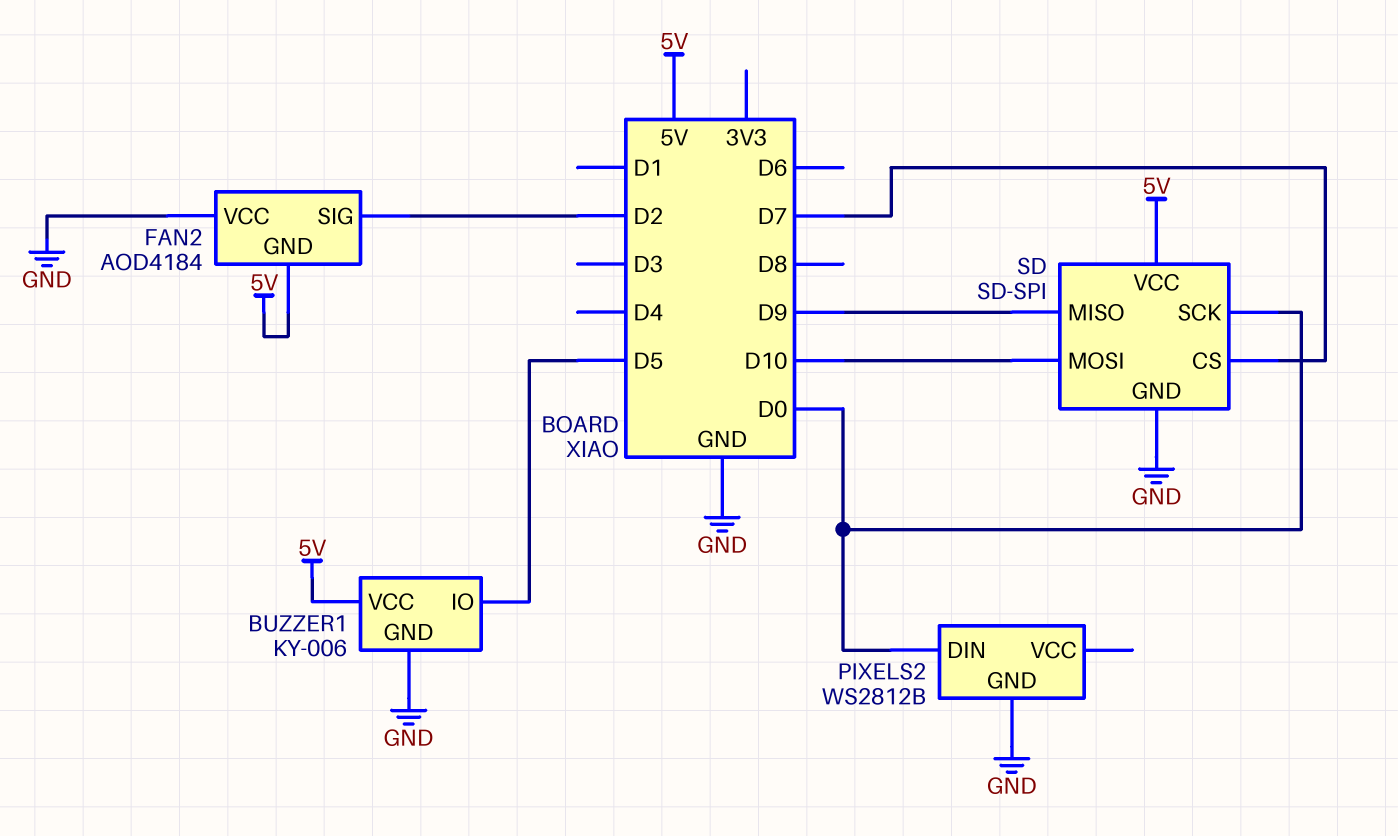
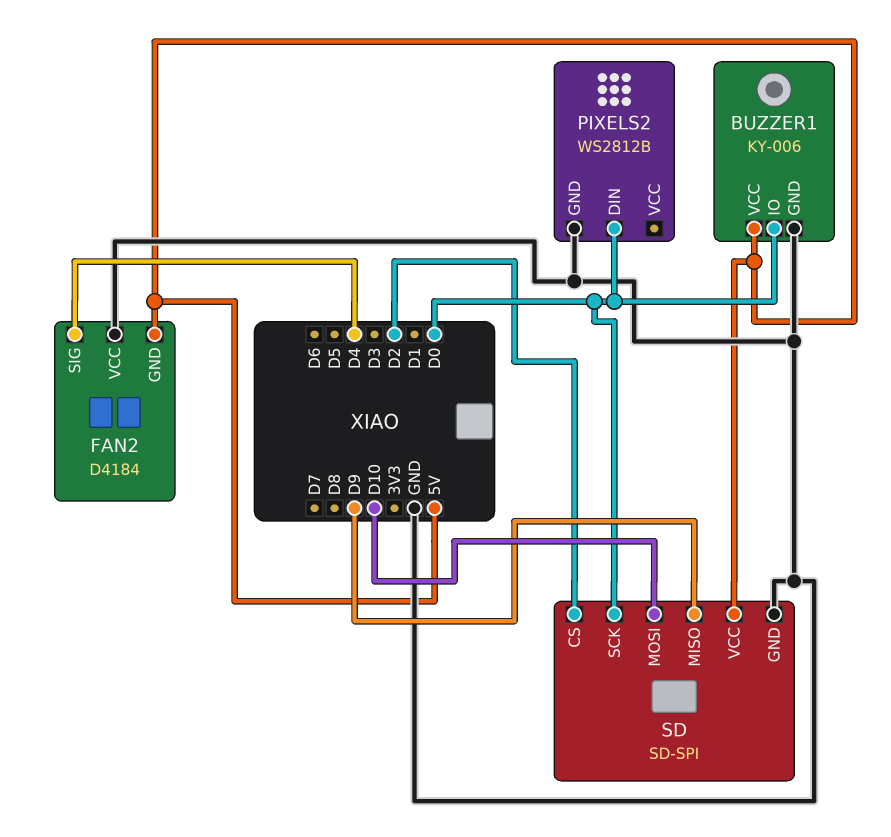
BUZZER1 pin IO: D5 -> D0
FAN2: AOD4184 -> D4184
FAN2 pin SIG: D2 -> D4
SD pin CS: D7 -> D2

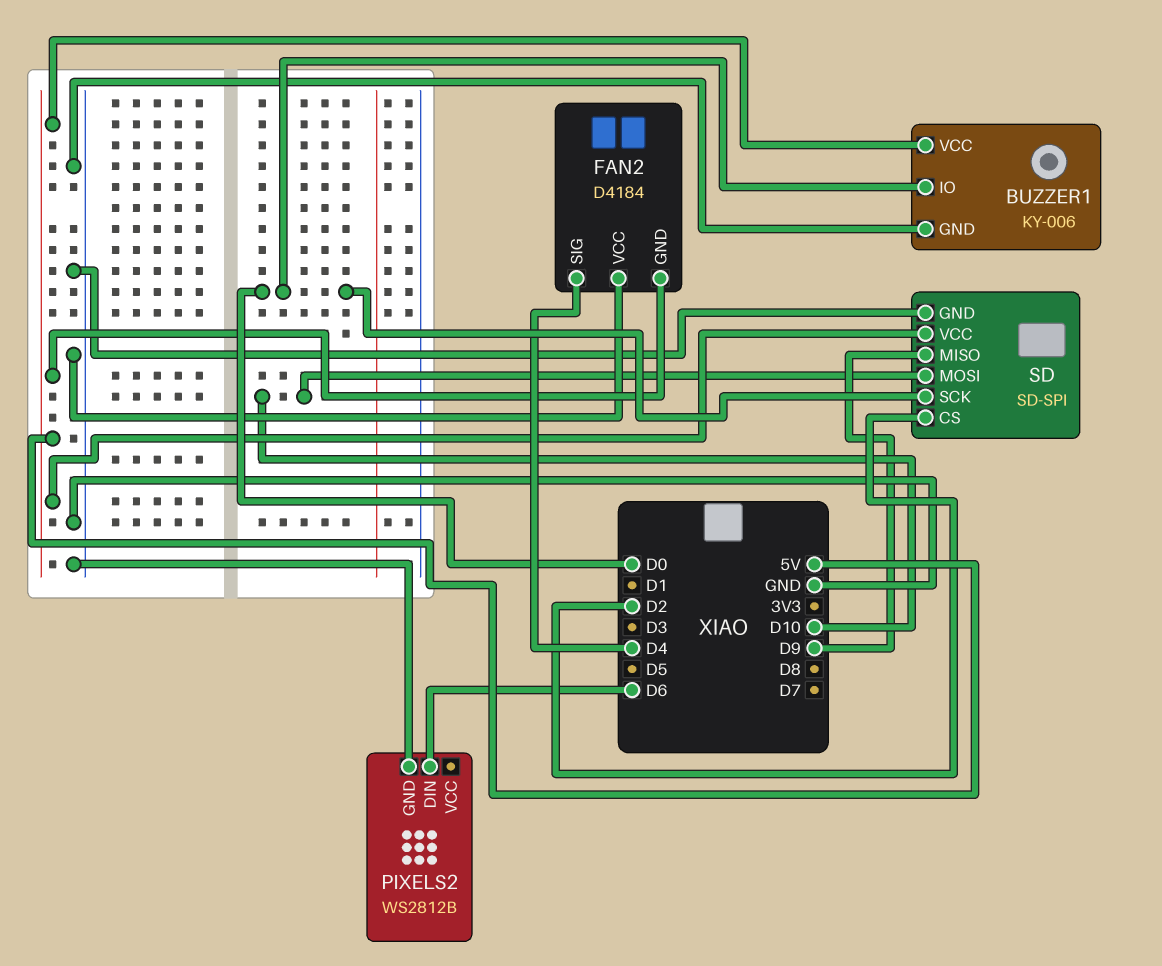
PIXELS2 pin DIN: D0 -> D6

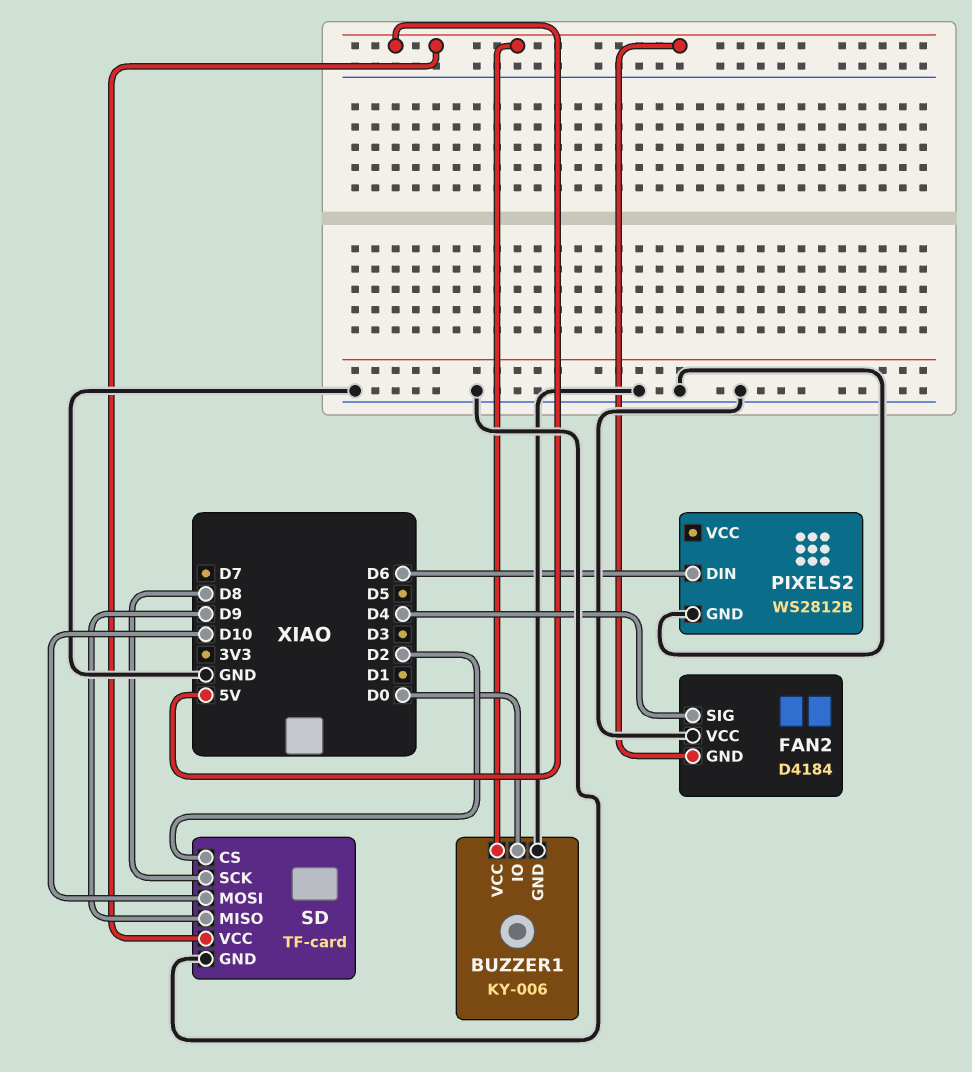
SD: SD-SPI -> TF-card
SD pin SCK: D0 -> D8

